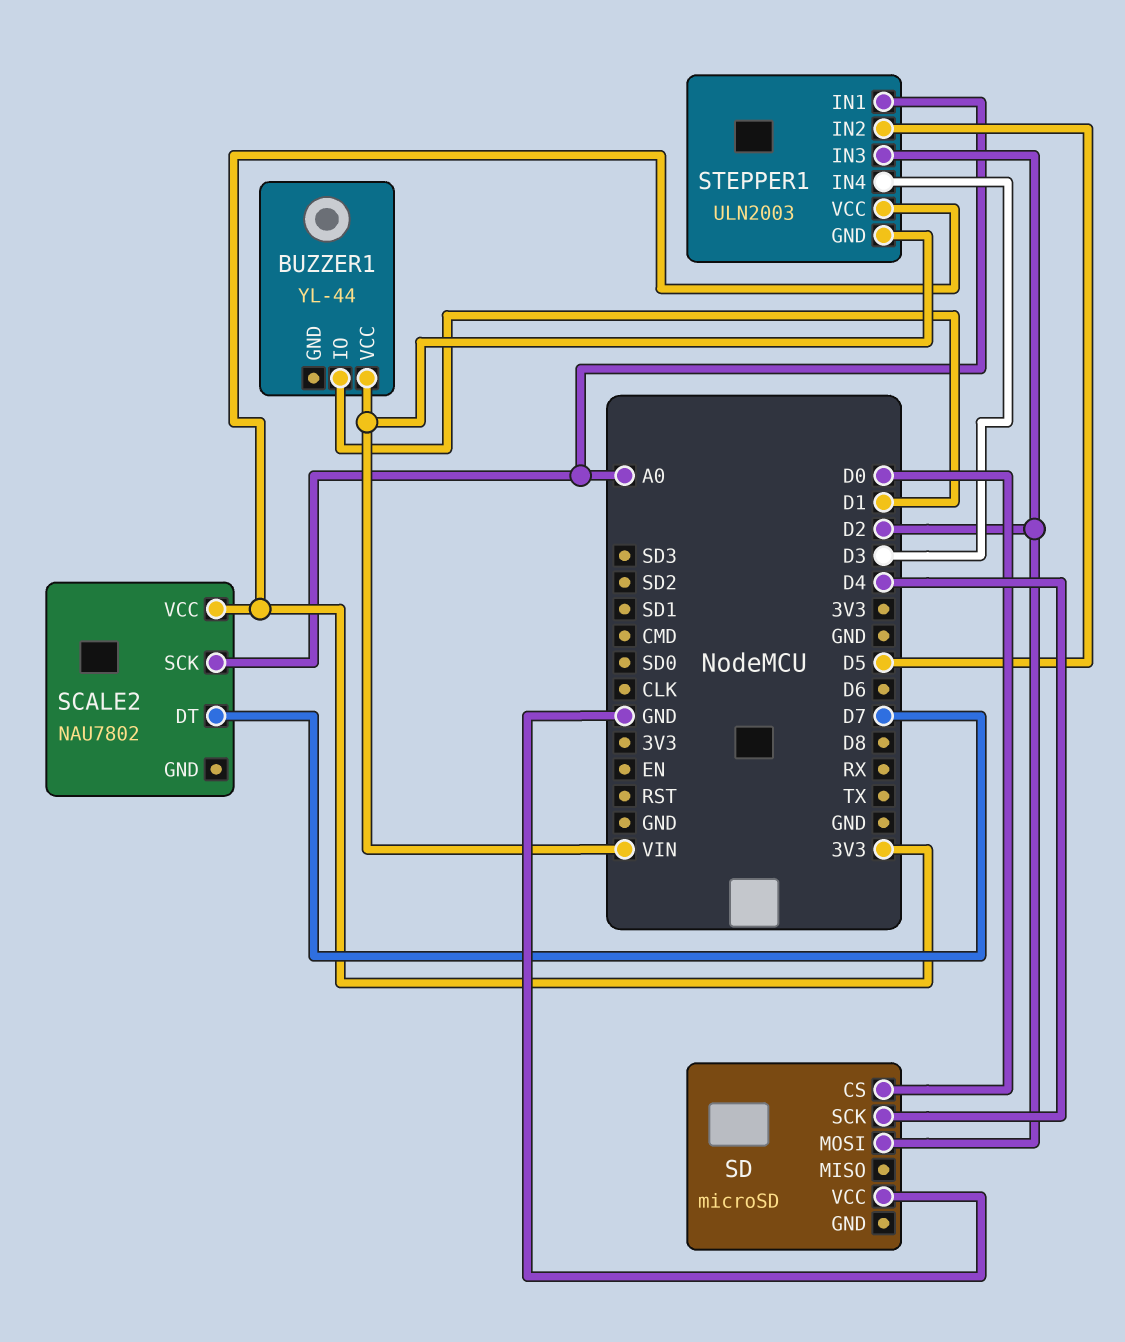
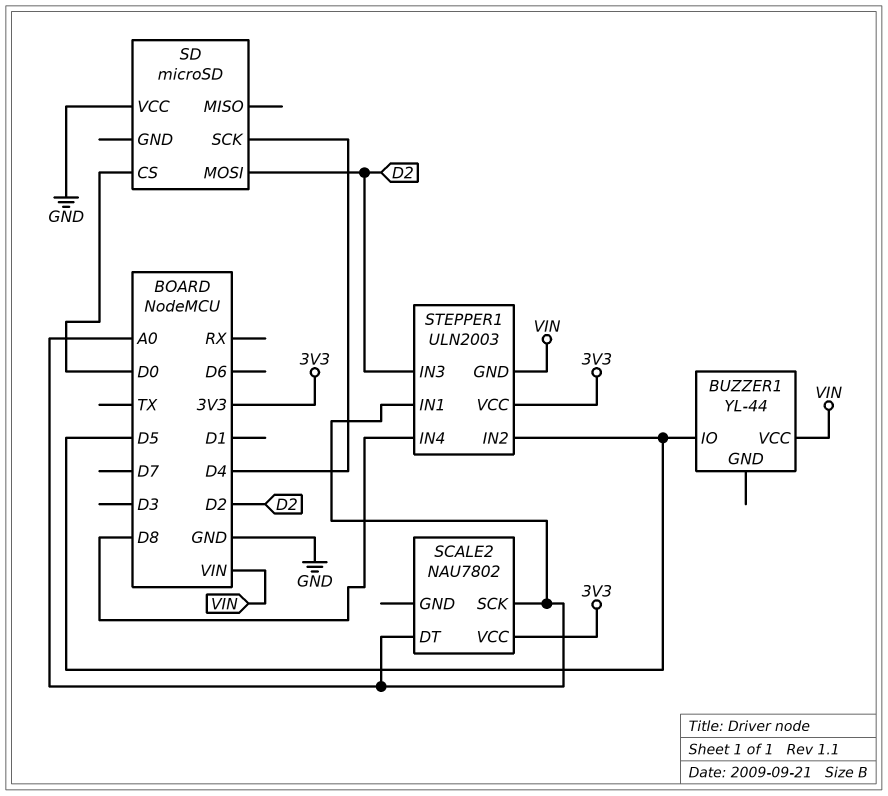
BUZZER1 pin IO: D1 -> D5
SCALE2 pin DT: D7 -> A0
STEPPER1 pin IN4: D3 -> D8

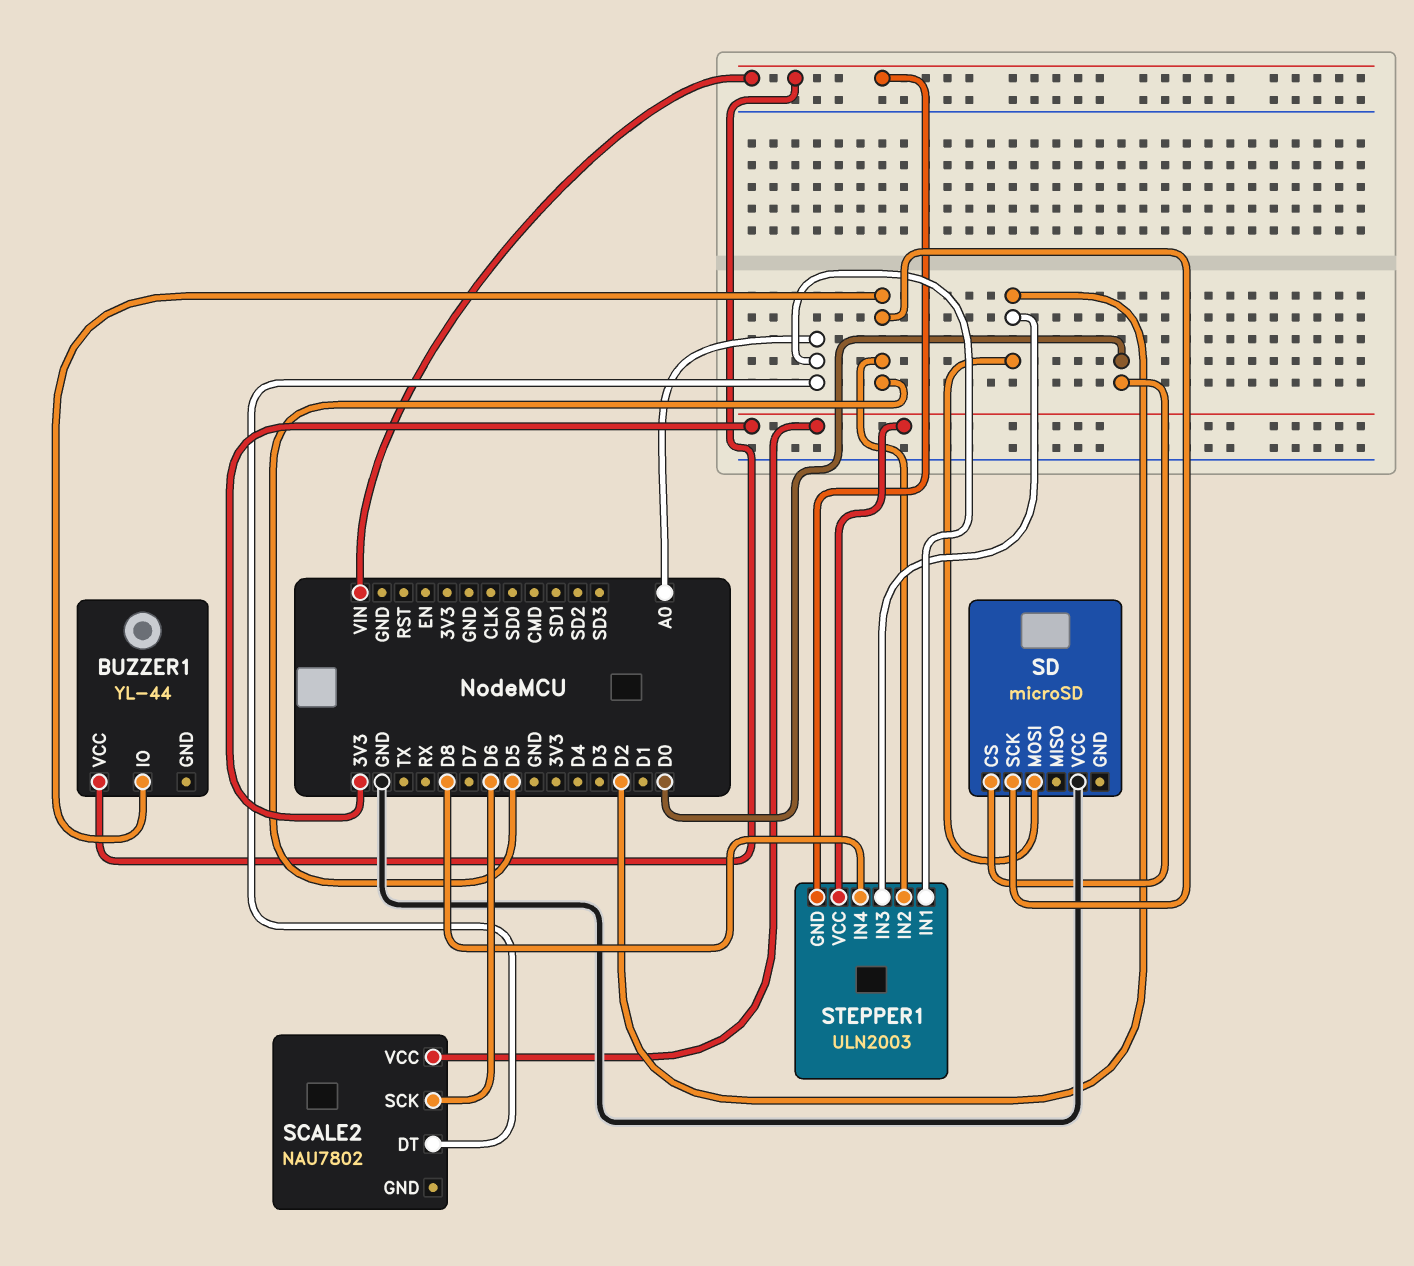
SCALE2 pin SCK: A0 -> D6
SD pin SCK: D4 -> D5

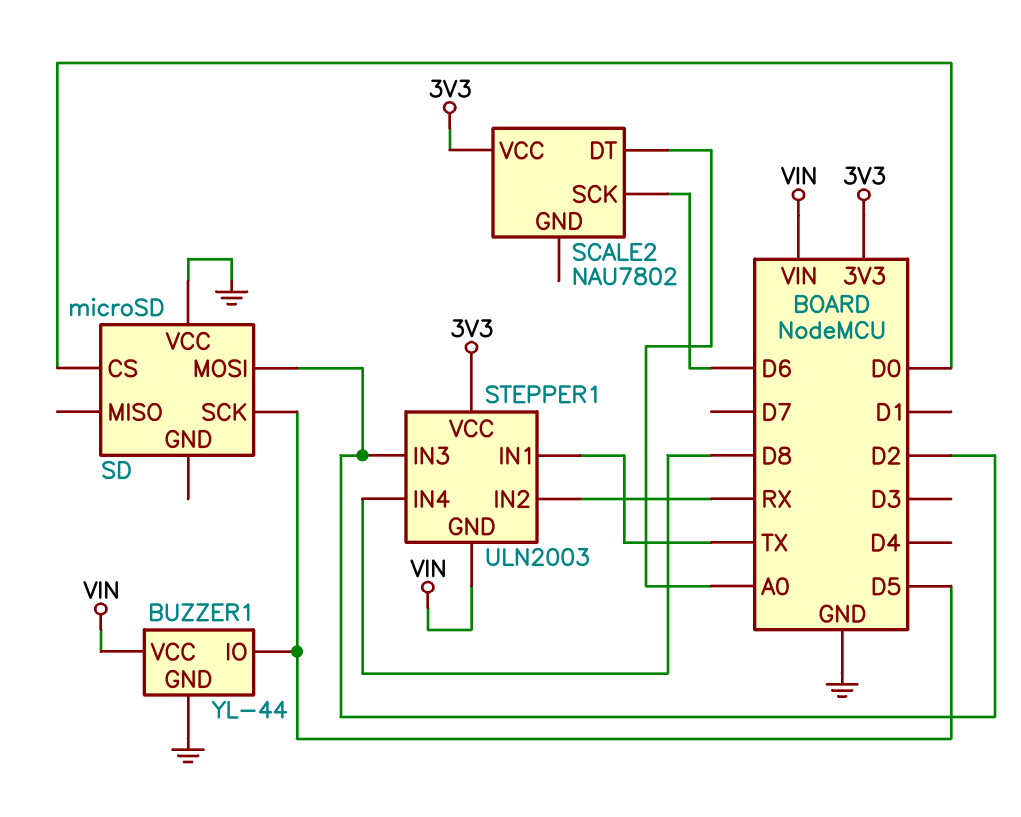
BUZZER1 pin GND: none -> GND
STEPPER1 pin IN1: A0 -> TX
STEPPER1 pin IN2: D5 -> RX

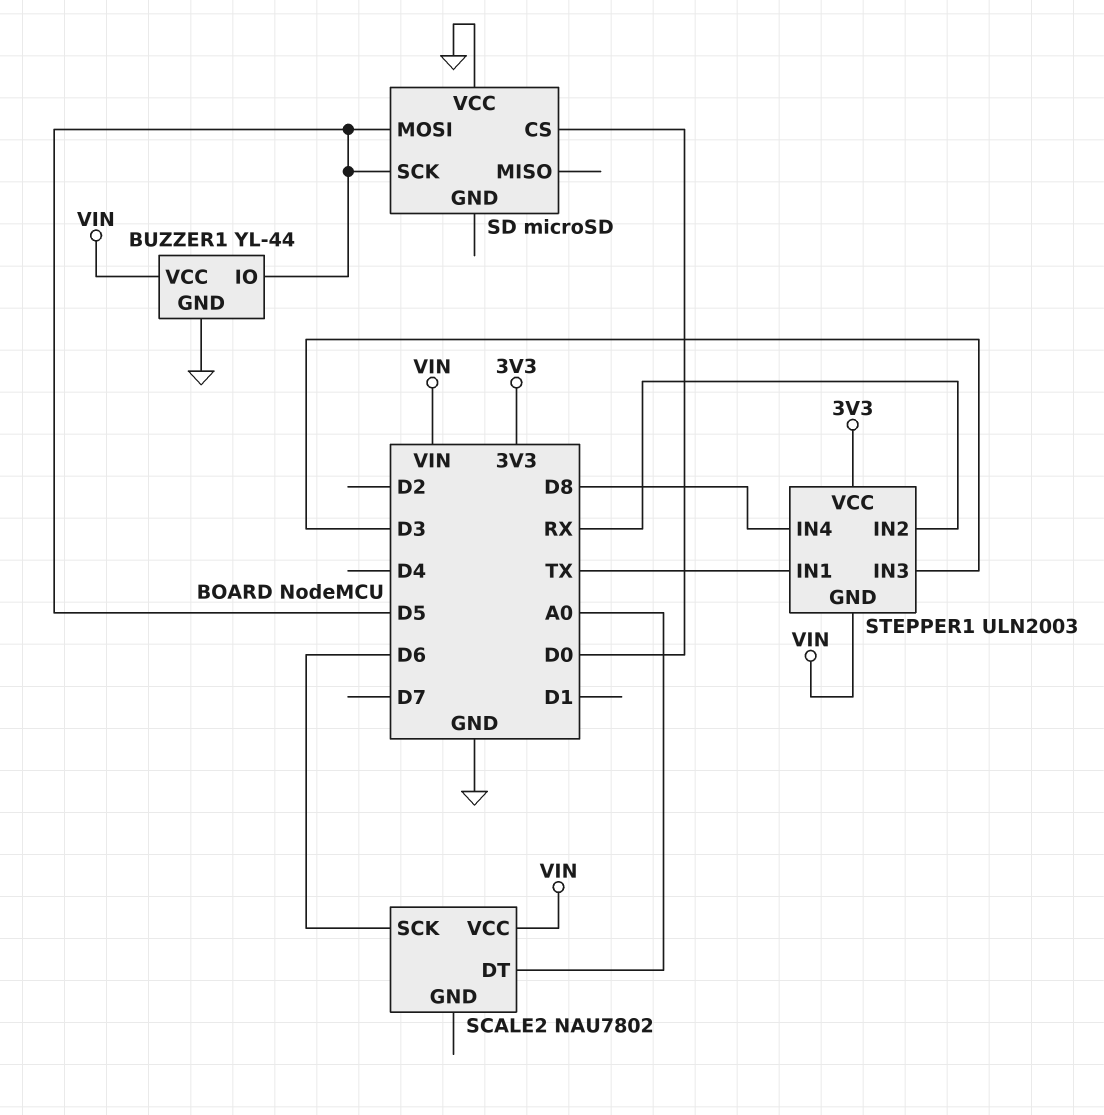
SCALE2 pin VCC: 3V3 -> VIN
SD pin MOSI: D2 -> D5
STEPPER1 pin IN3: D2 -> D3

